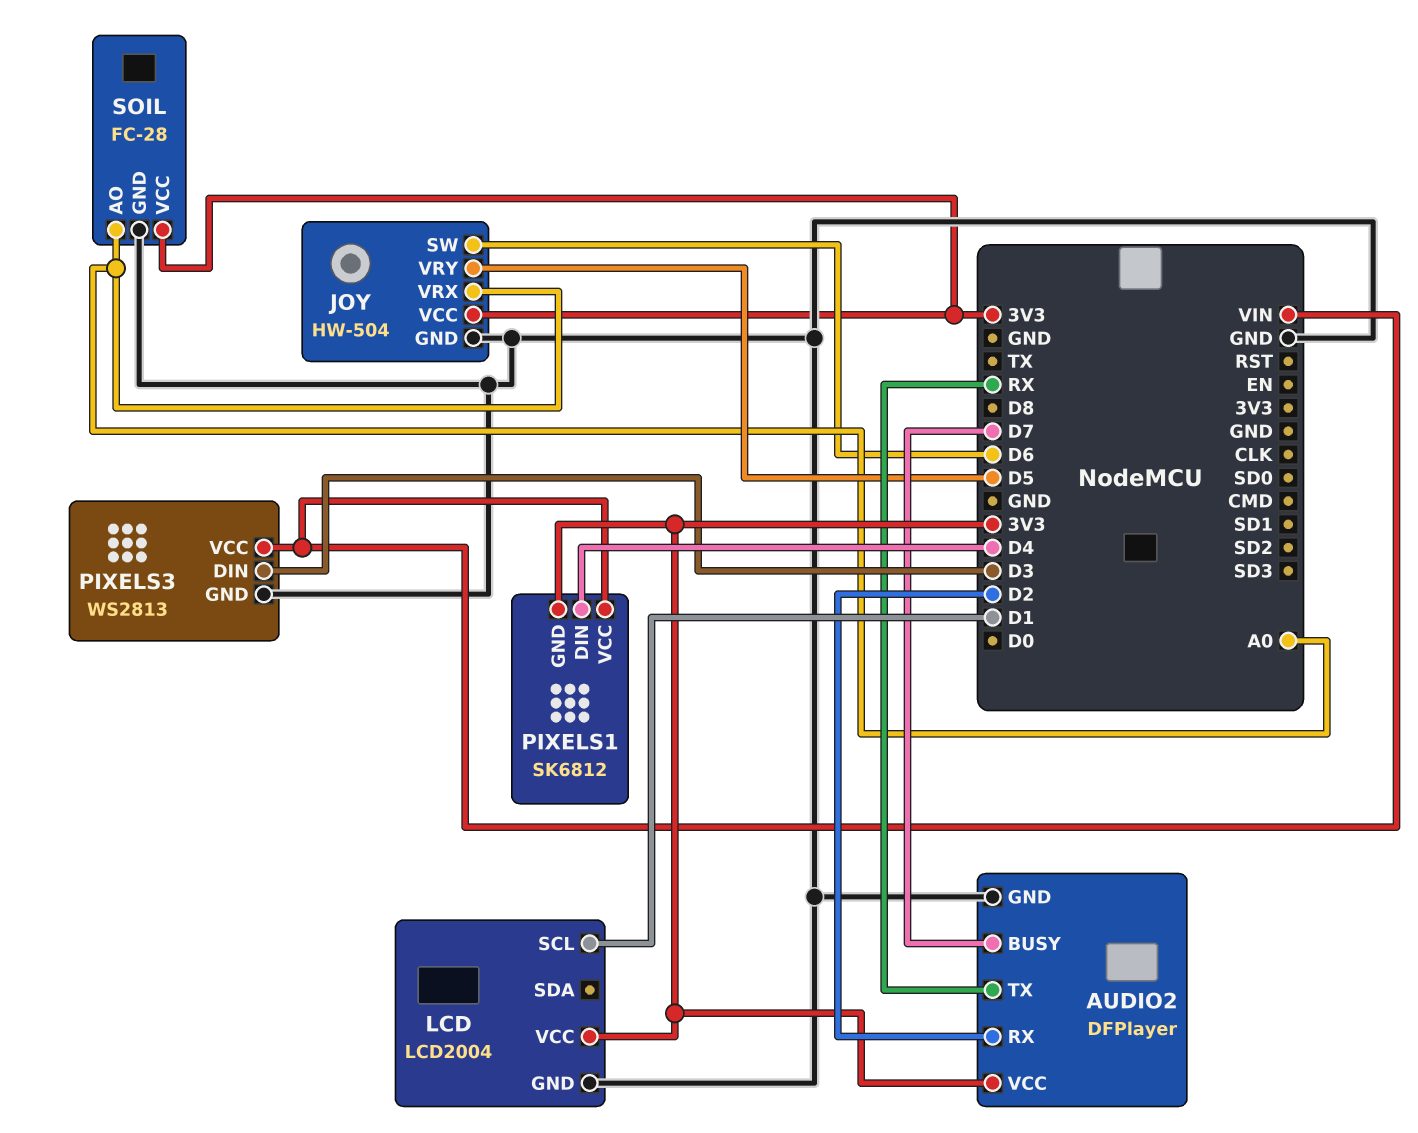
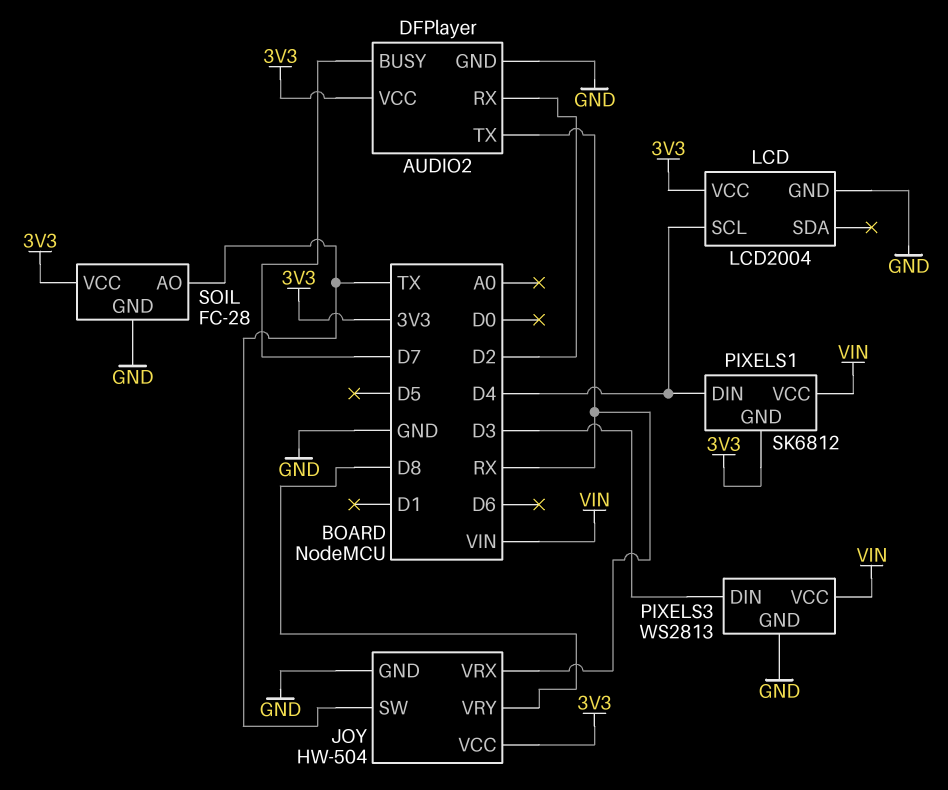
JOY pin SW: D6 -> TX
JOY pin VRX: A0 -> RX
JOY pin VRY: D5 -> D8
LCD pin SCL: D1 -> D4
SOIL pin AO: A0 -> TX

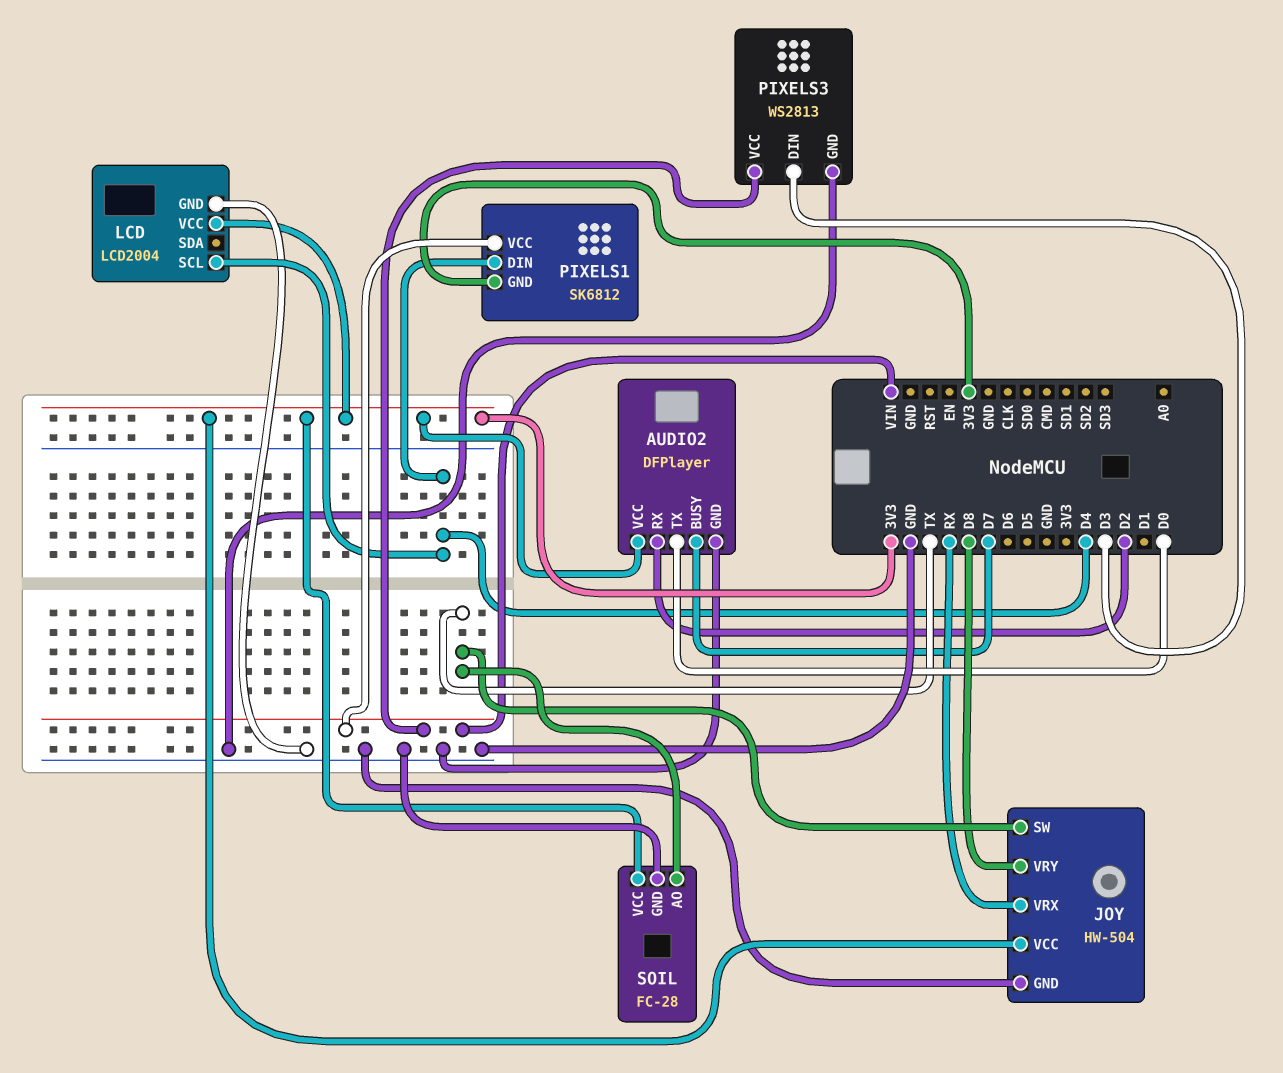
AUDIO2 pin TX: RX -> D0

